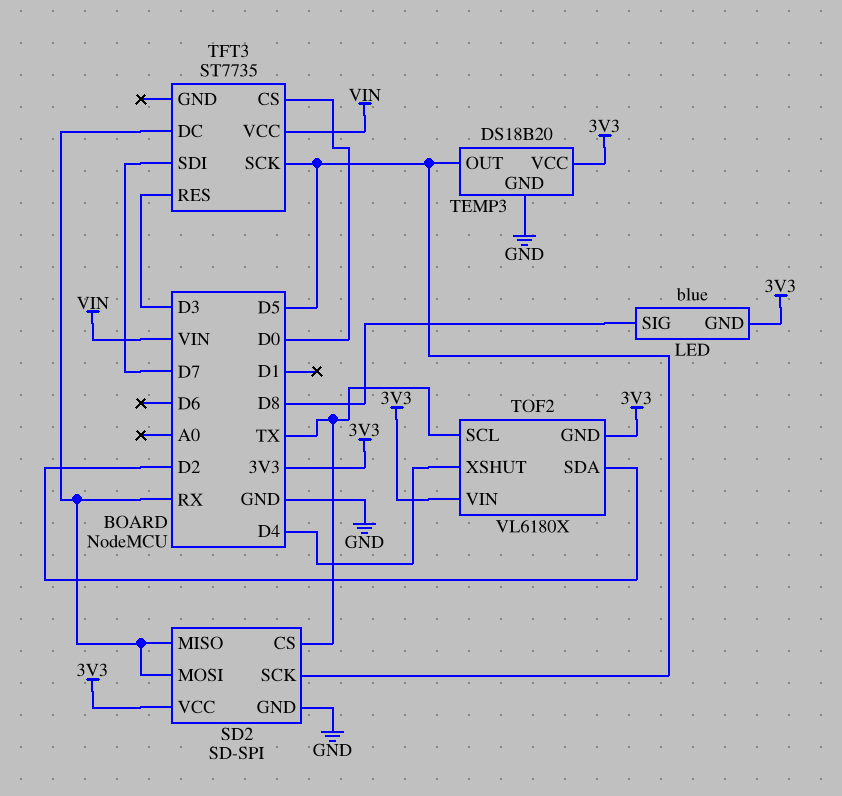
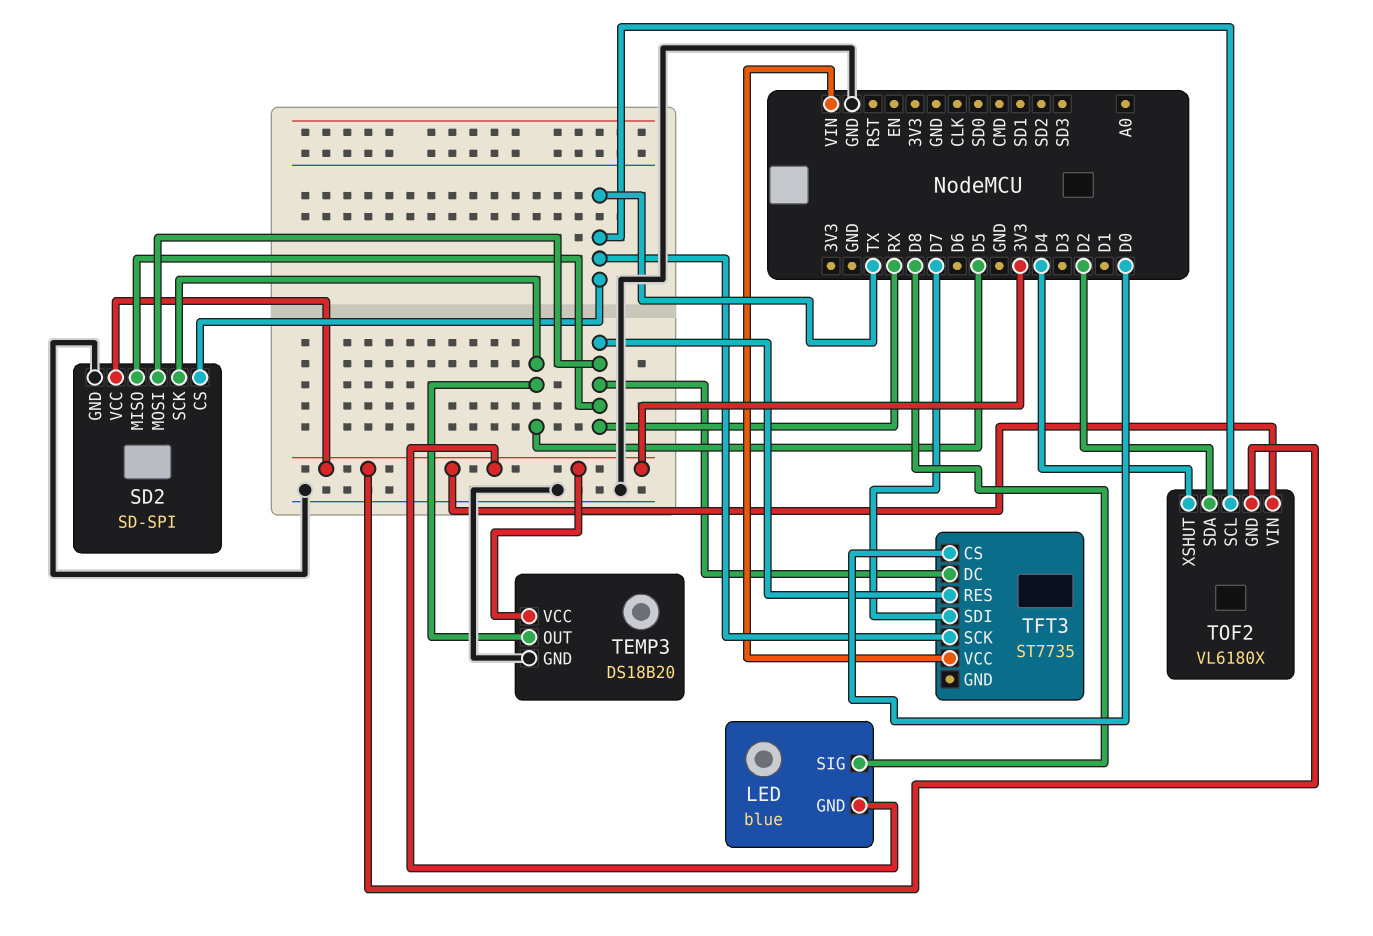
TFT3 pin RES: D3 -> RX
TFT3 pin SCK: D5 -> TX

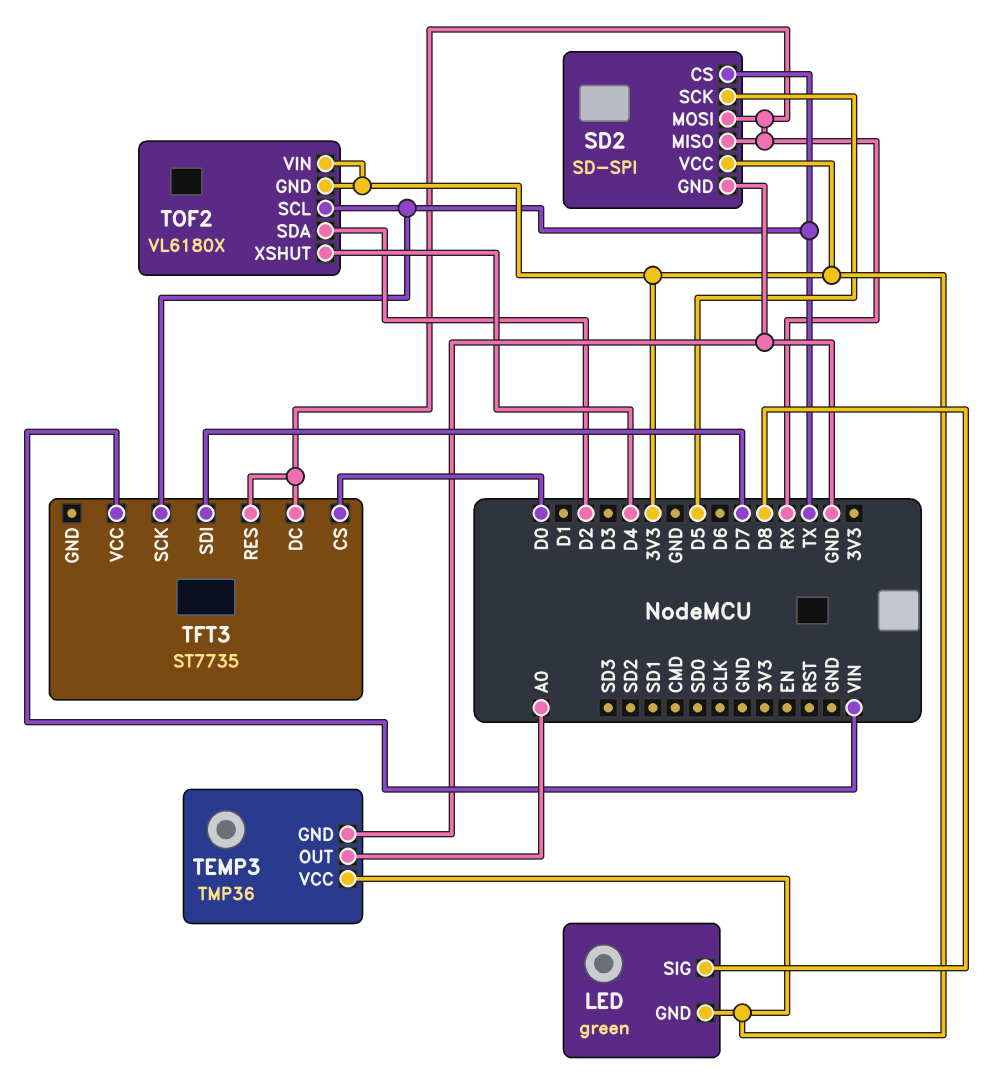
LED: blue -> green
TEMP3: DS18B20 -> TMP36
TEMP3 pin OUT: D5 -> A0

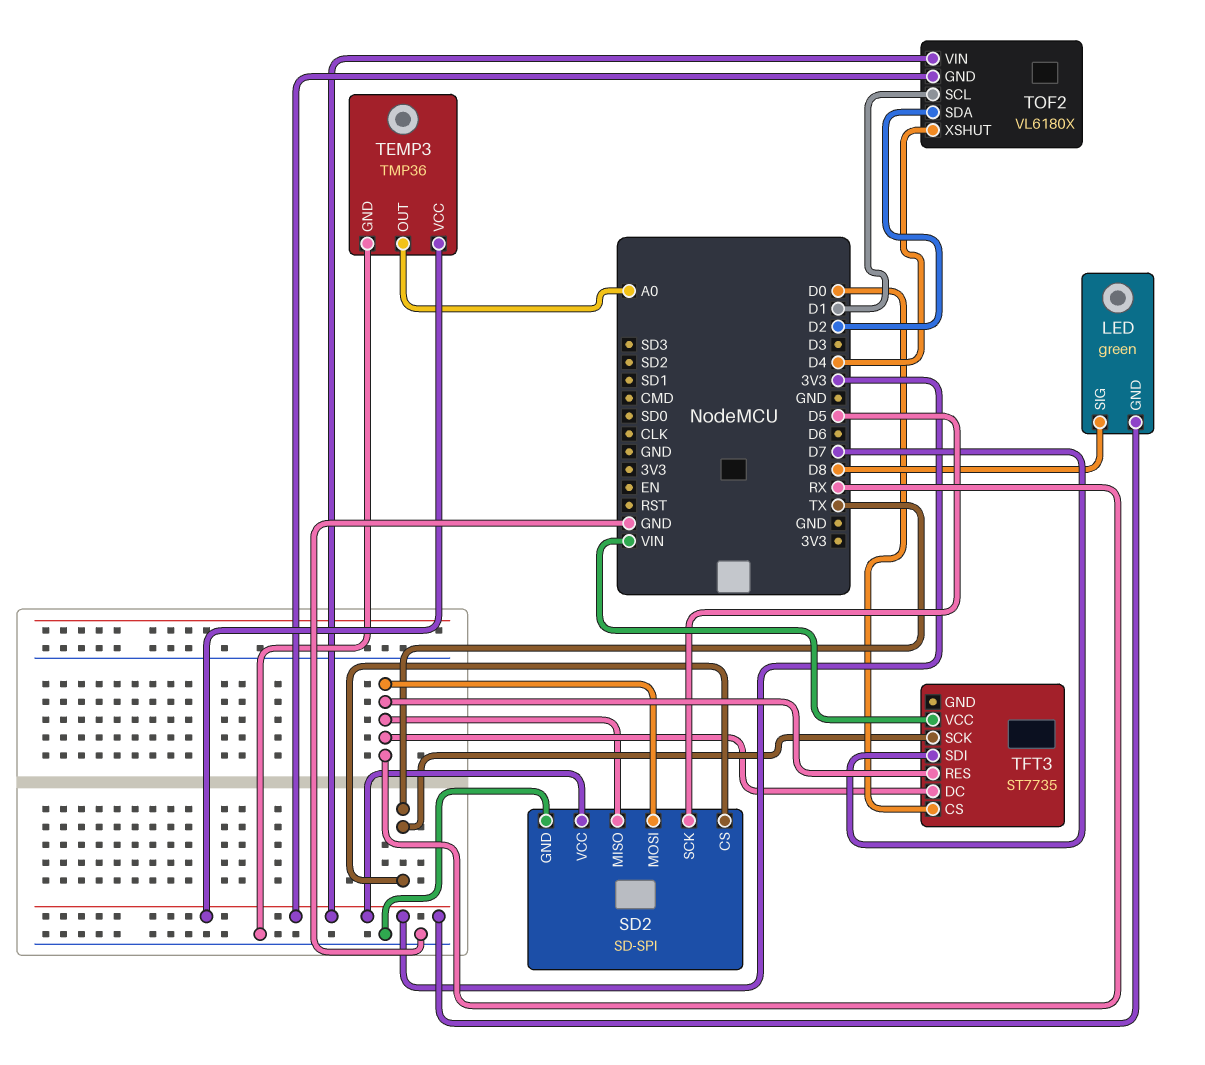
TOF2 pin SCL: TX -> D1

